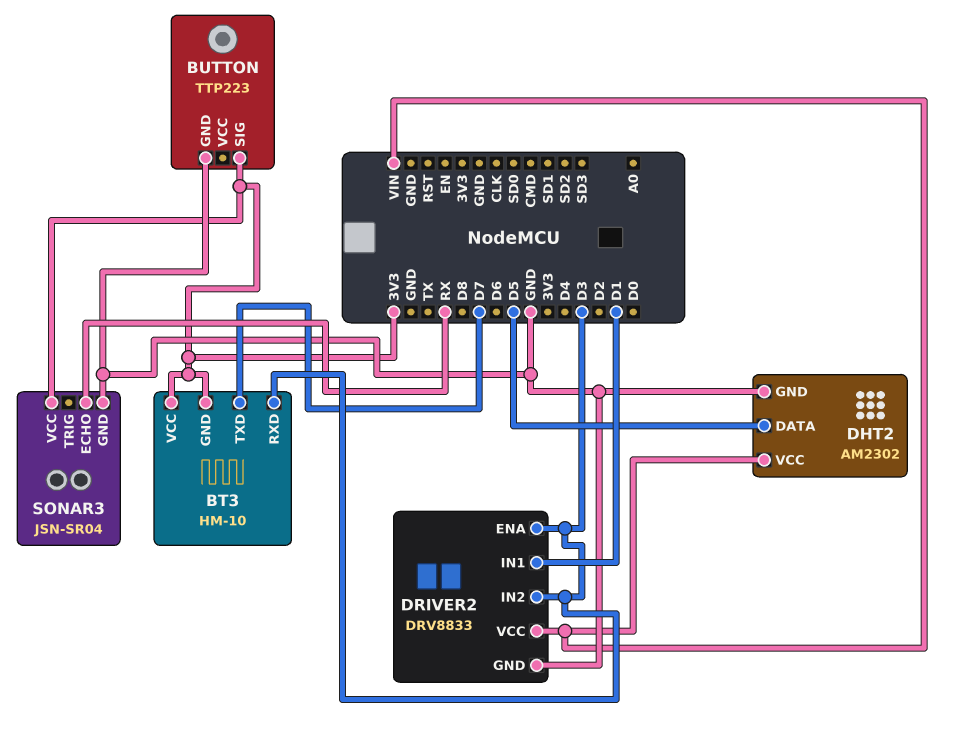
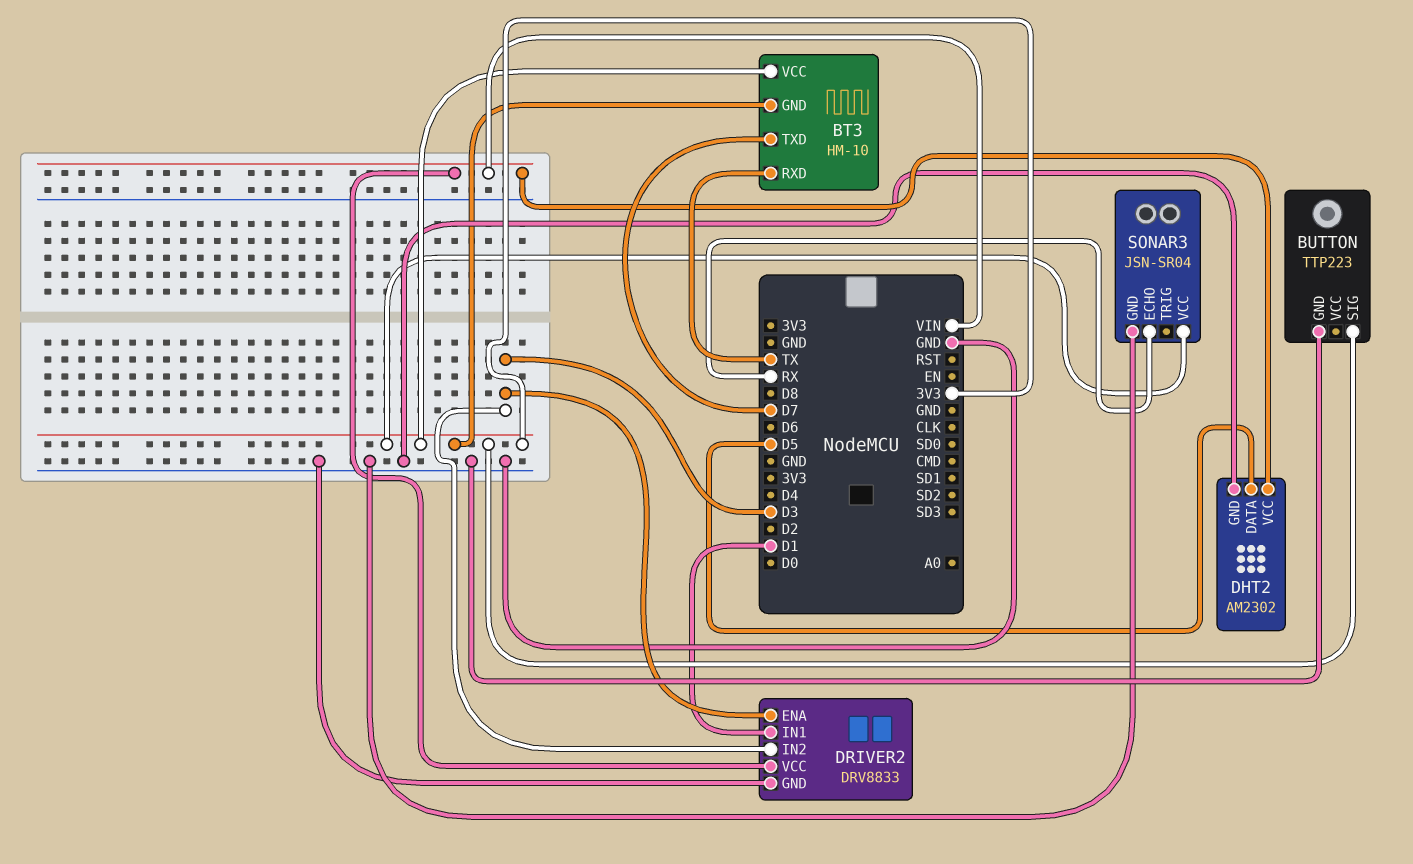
BT3 pin RXD: D3 -> TX

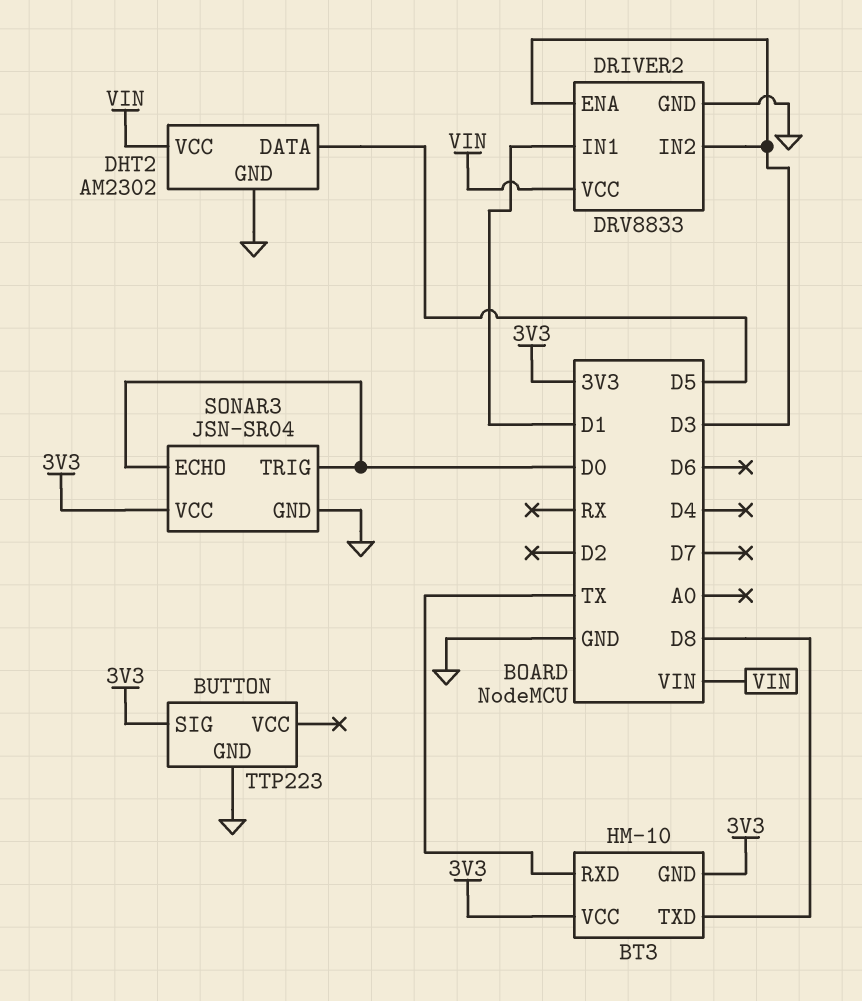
BT3 pin TXD: D7 -> D8
SONAR3 pin ECHO: RX -> D0
SONAR3 pin TRIG: none -> D0

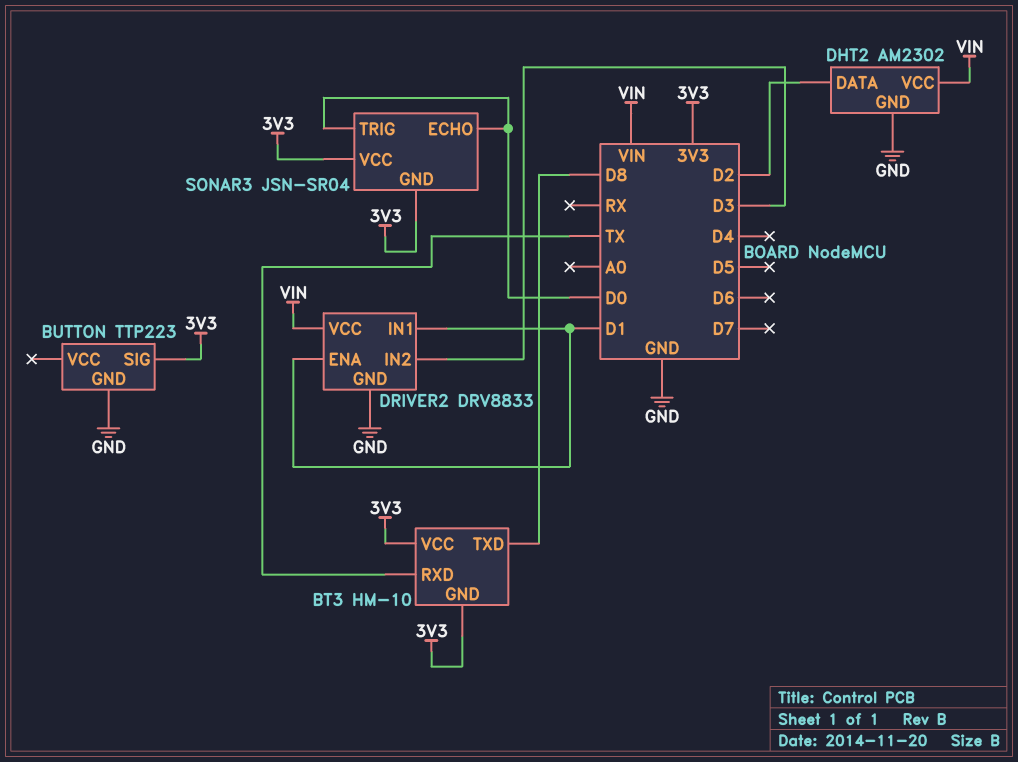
DHT2 pin DATA: D5 -> D2
DRIVER2 pin ENA: D3 -> D1
SONAR3 pin GND: GND -> 3V3

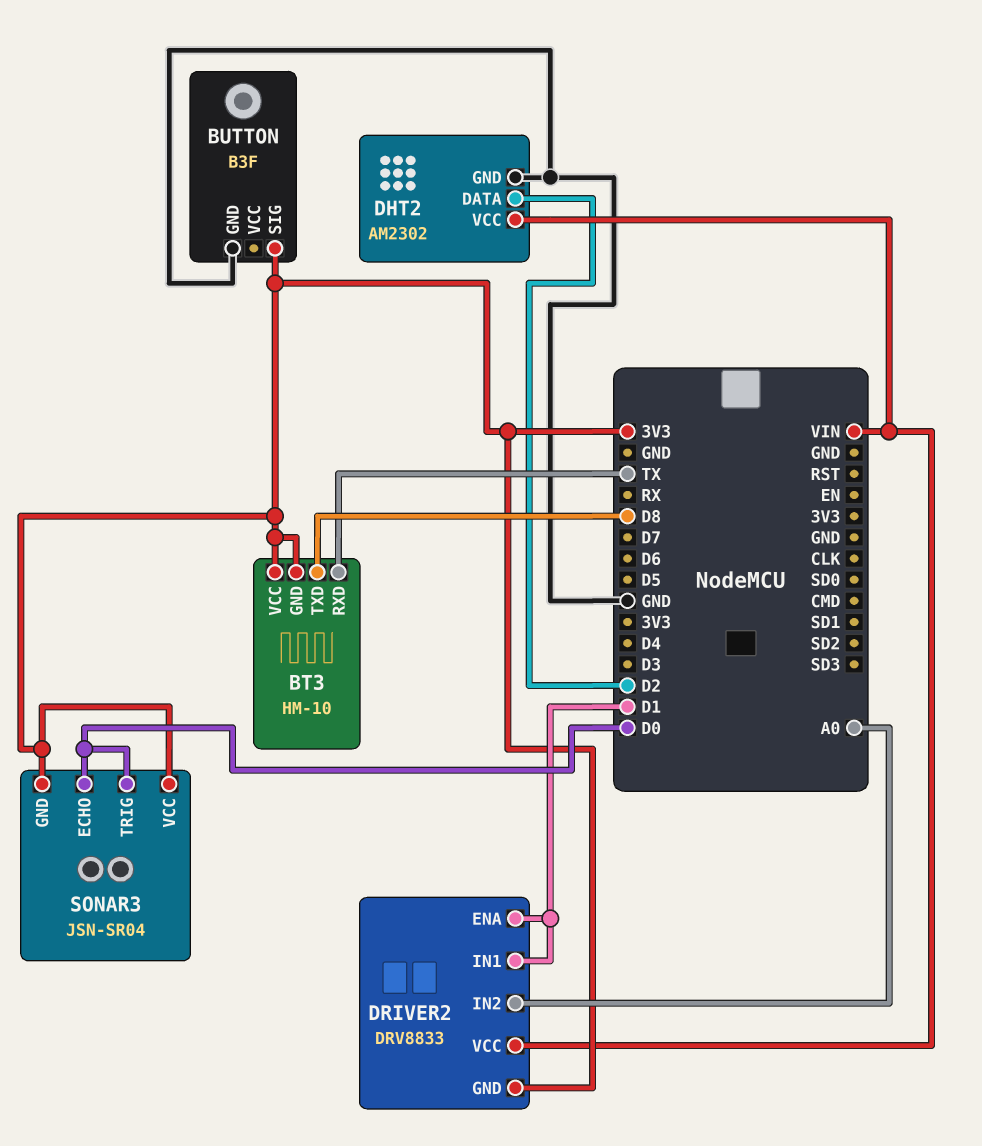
BUTTON: TTP223 -> B3F
DRIVER2 pin GND: GND -> 3V3
DRIVER2 pin IN2: D3 -> A0

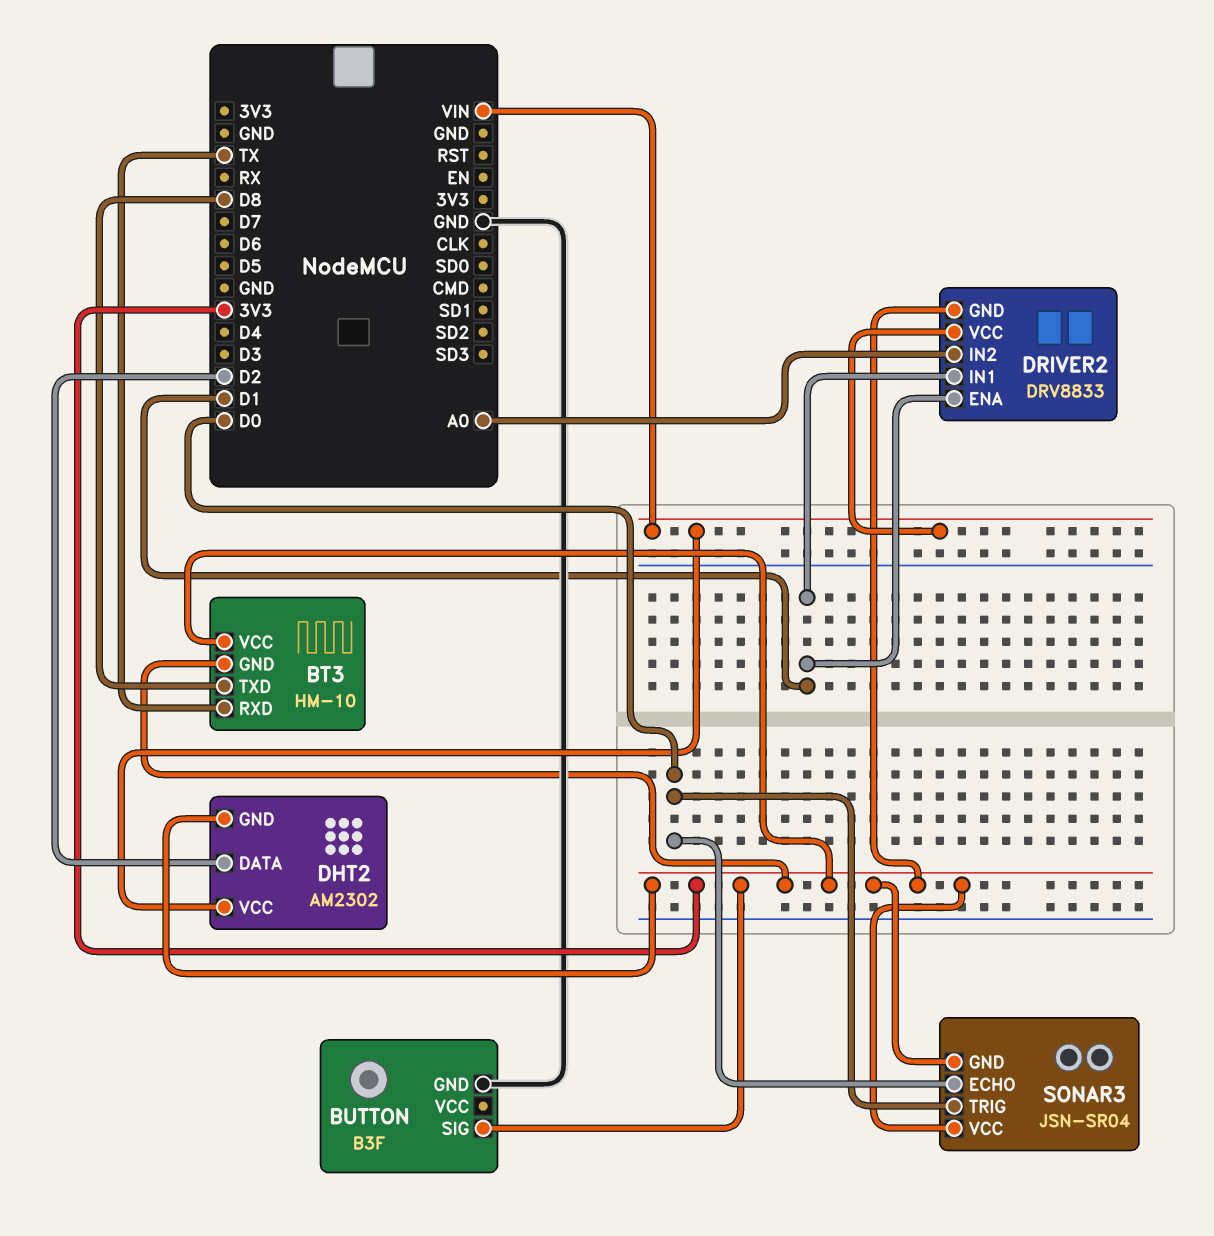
DHT2 pin GND: GND -> 3V3

